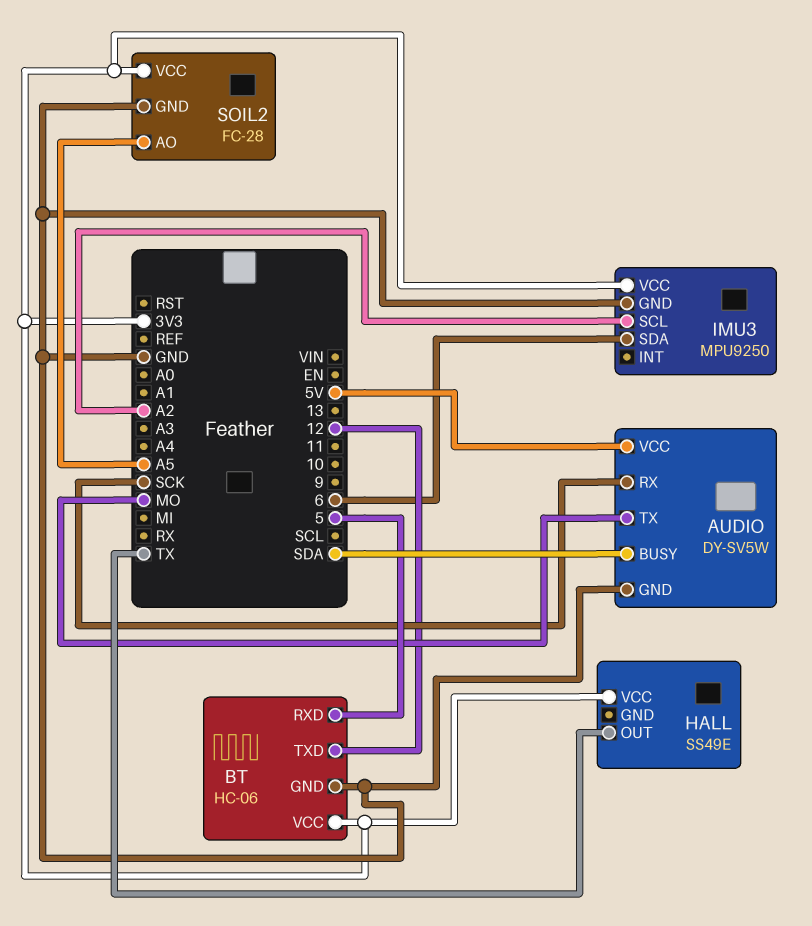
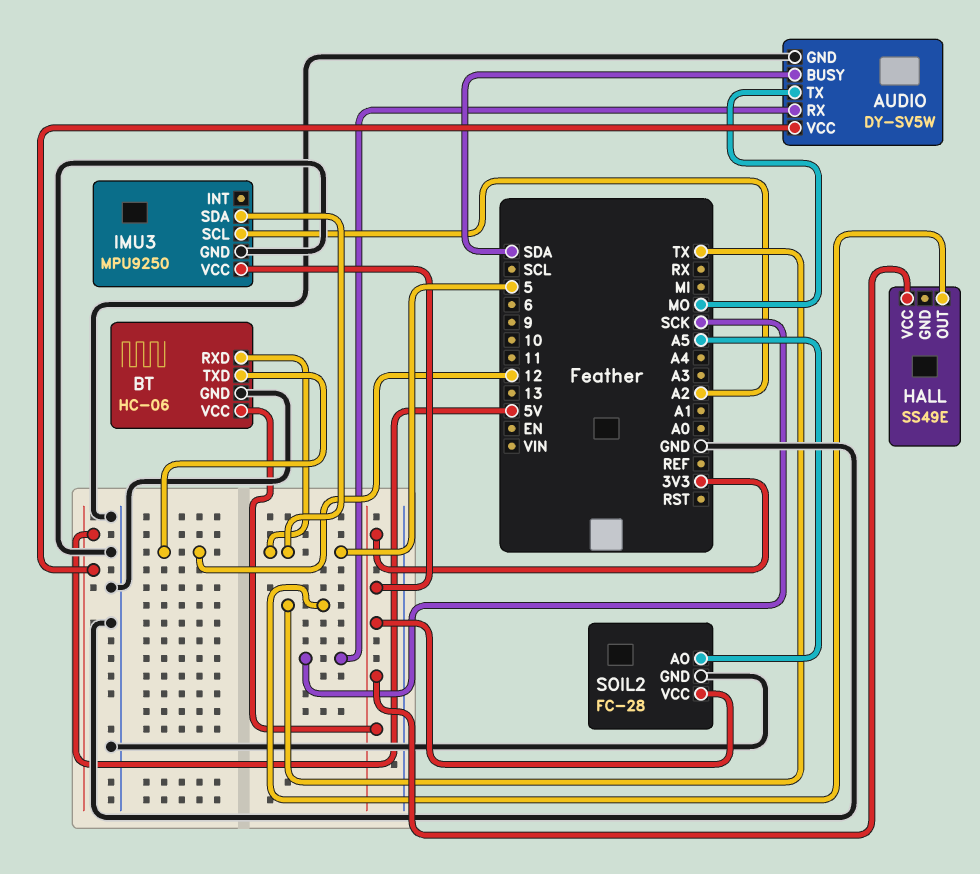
IMU3 pin SDA: 6 -> 5

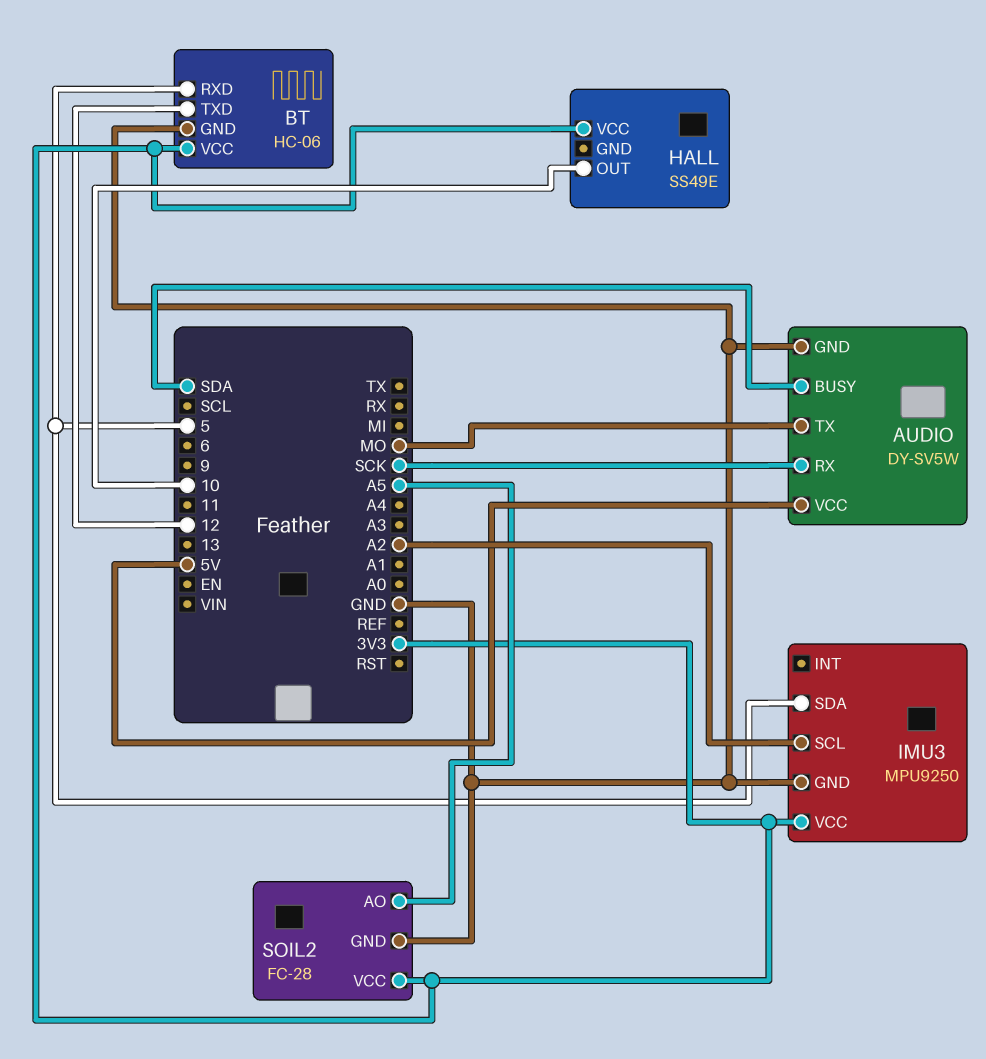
HALL pin OUT: TX -> 10

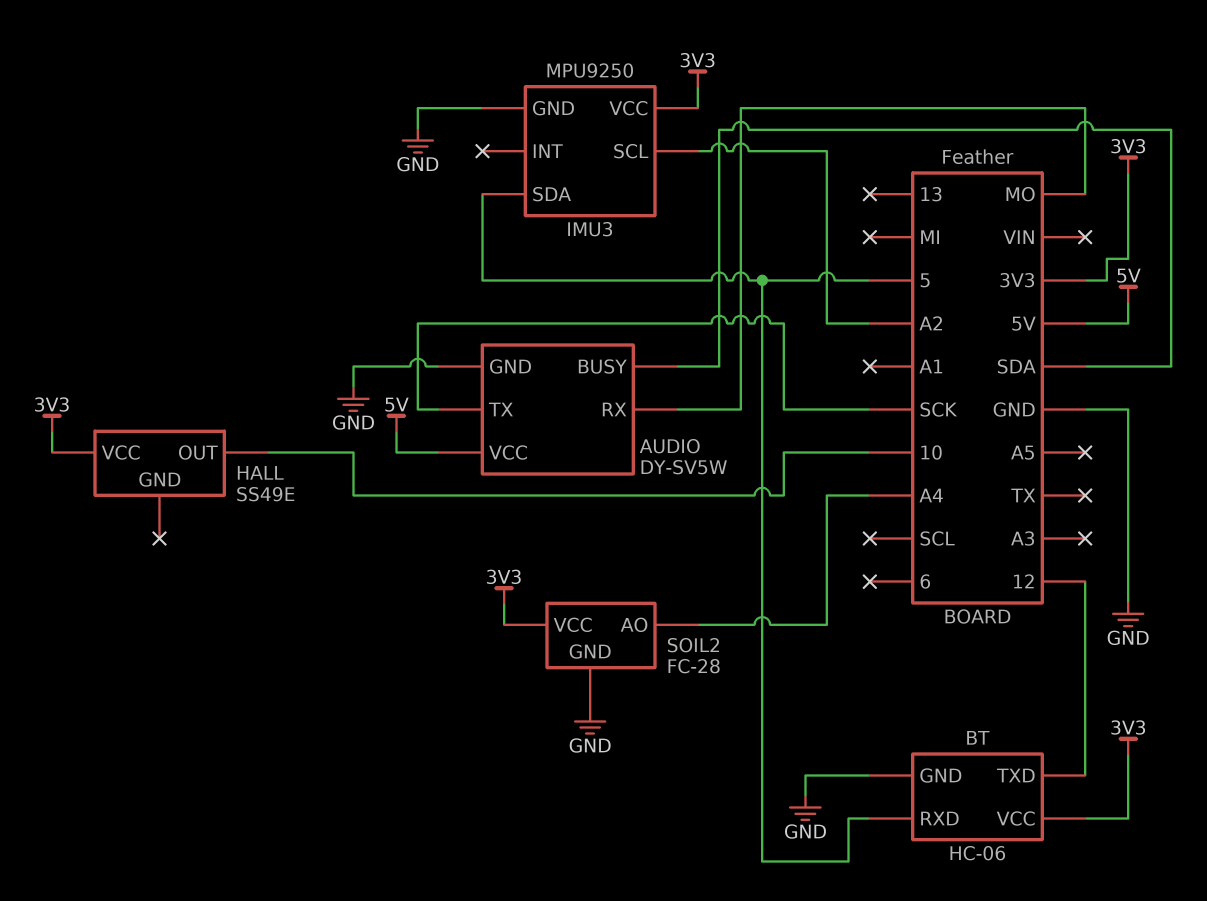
AUDIO pin RX: SCK -> MO
AUDIO pin TX: MO -> SCK
SOIL2 pin AO: A5 -> A4

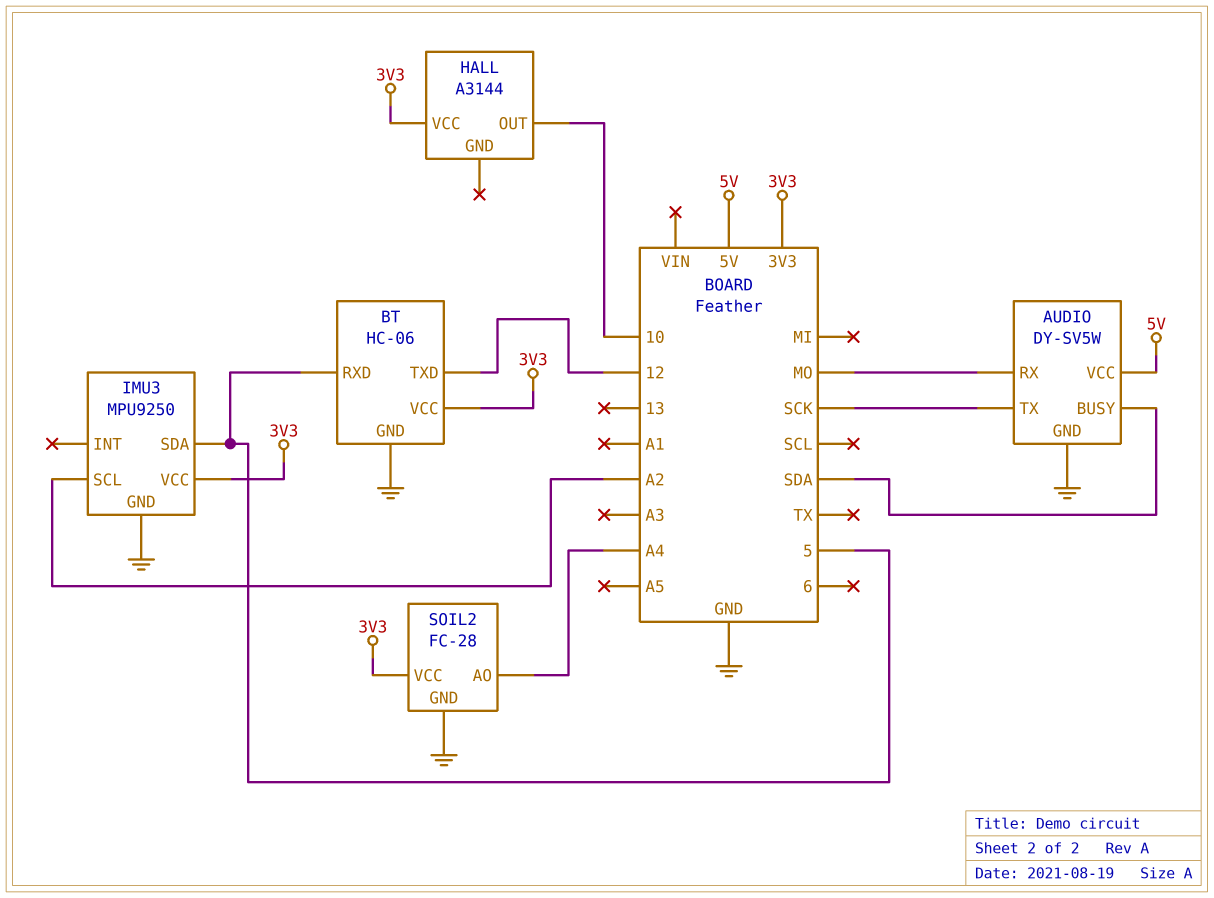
HALL: SS49E -> A3144

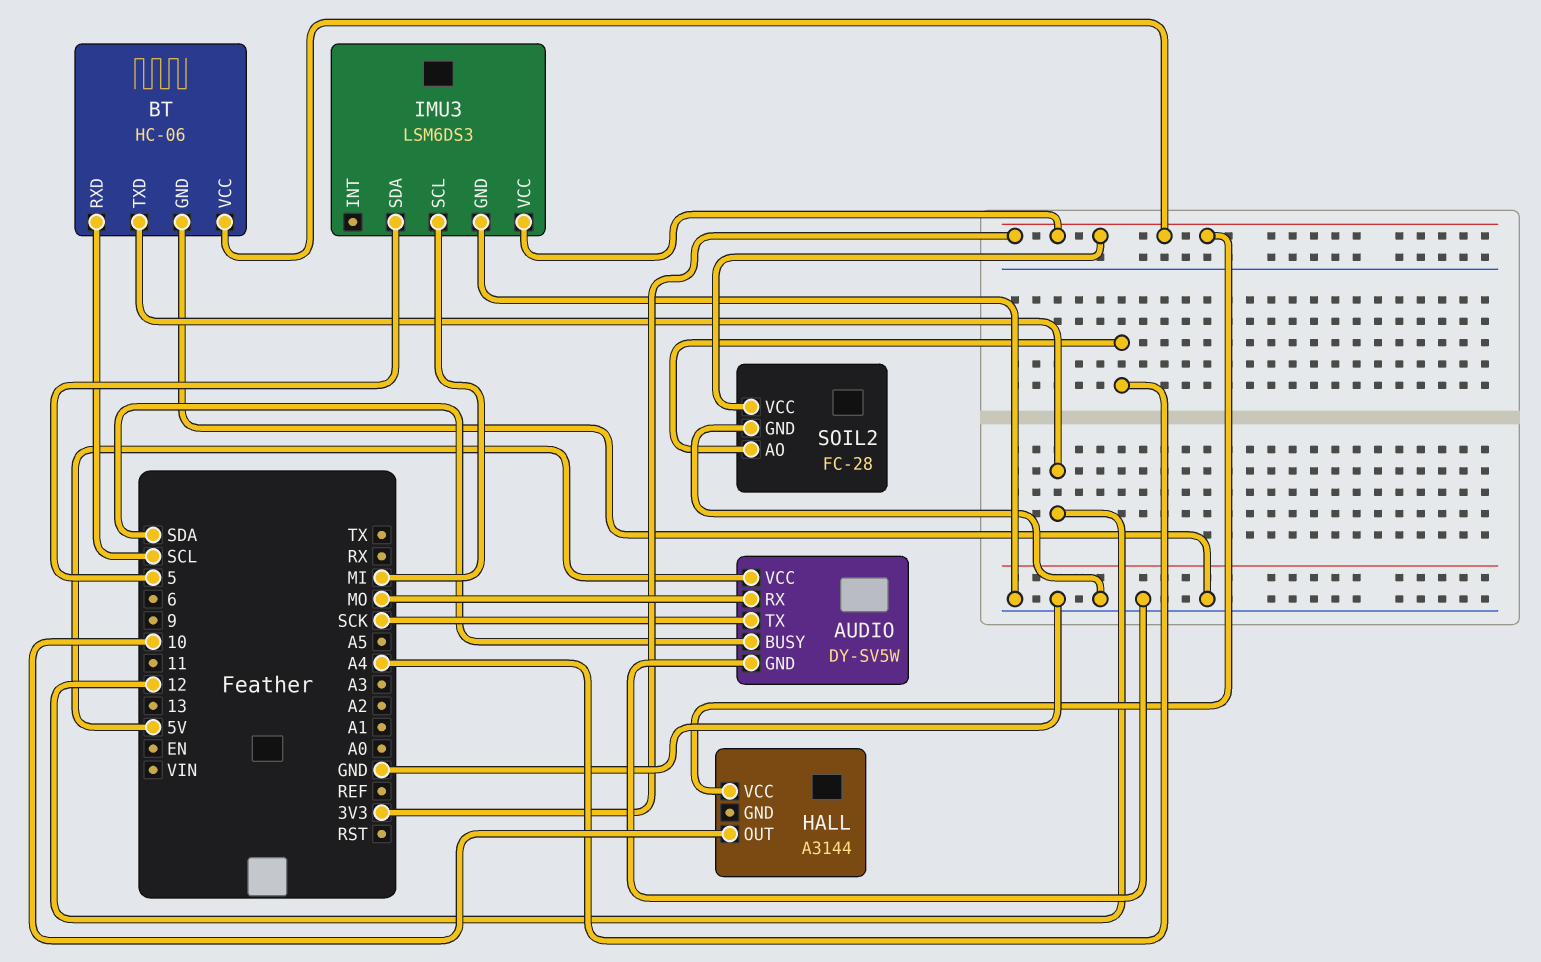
BT pin RXD: 5 -> SCL
IMU3: MPU9250 -> LSM6DS3
IMU3 pin SCL: A2 -> MI

